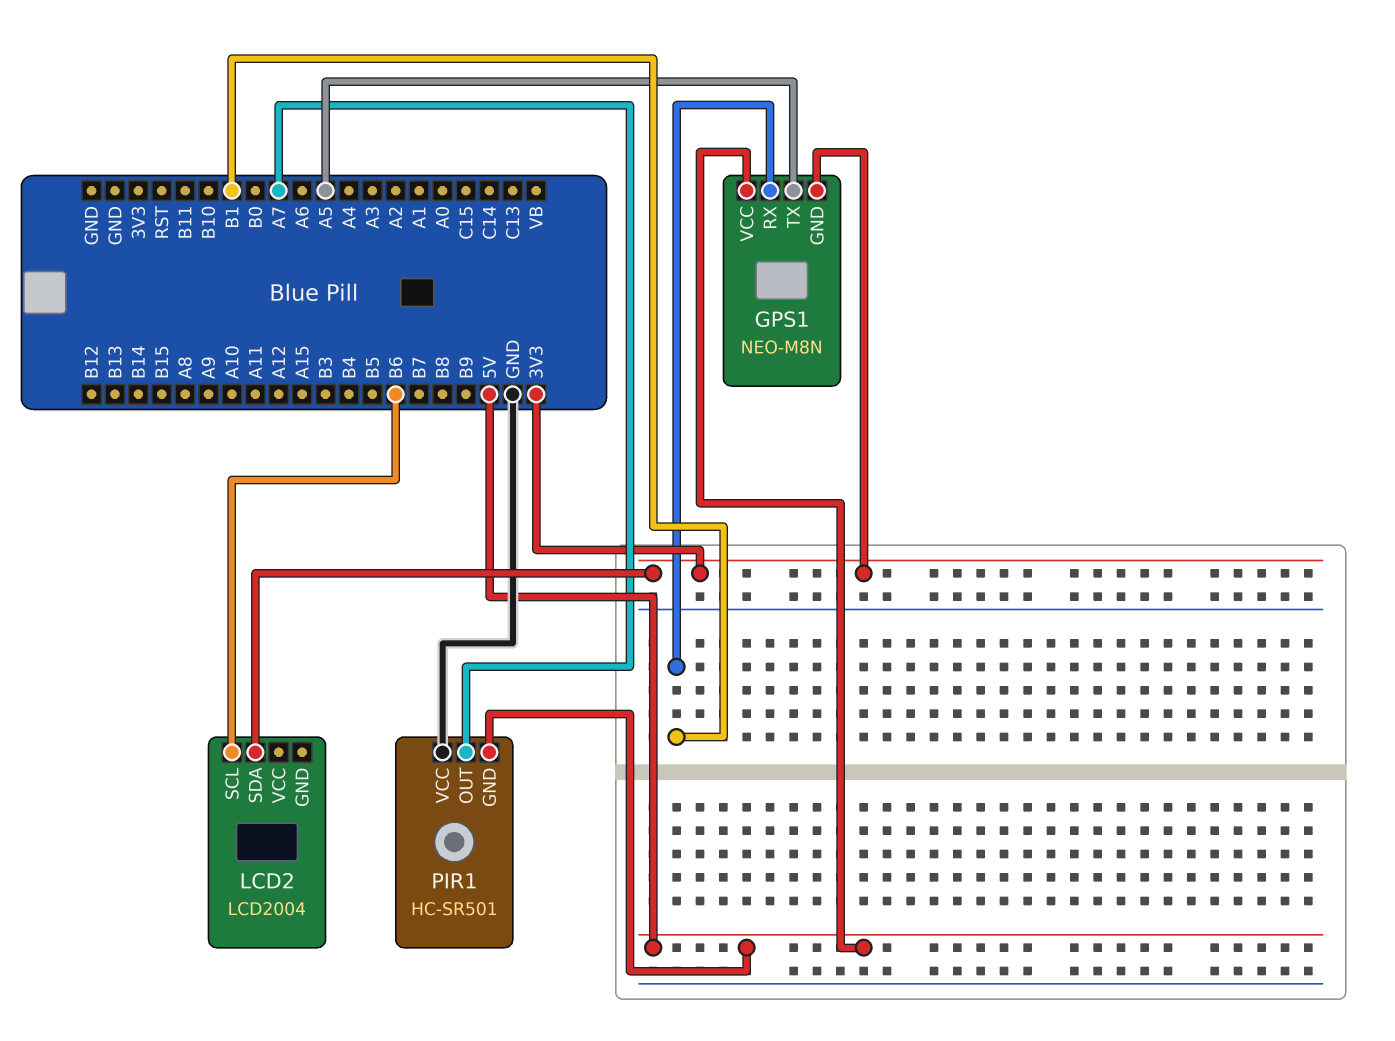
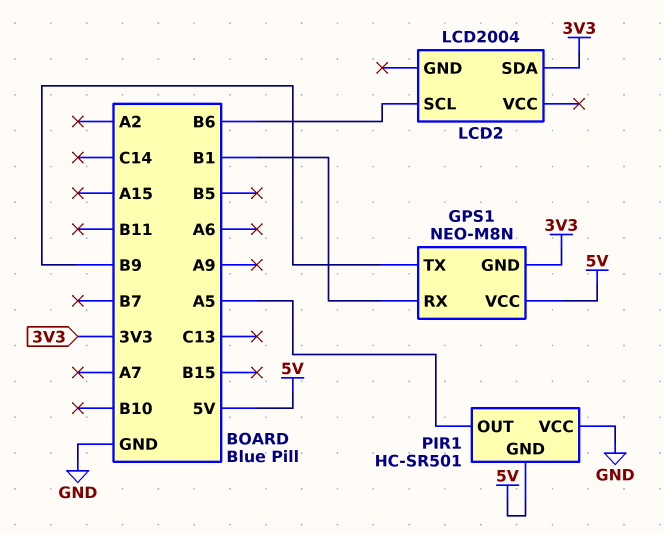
GPS1 pin TX: A5 -> B9
PIR1 pin OUT: A7 -> A5

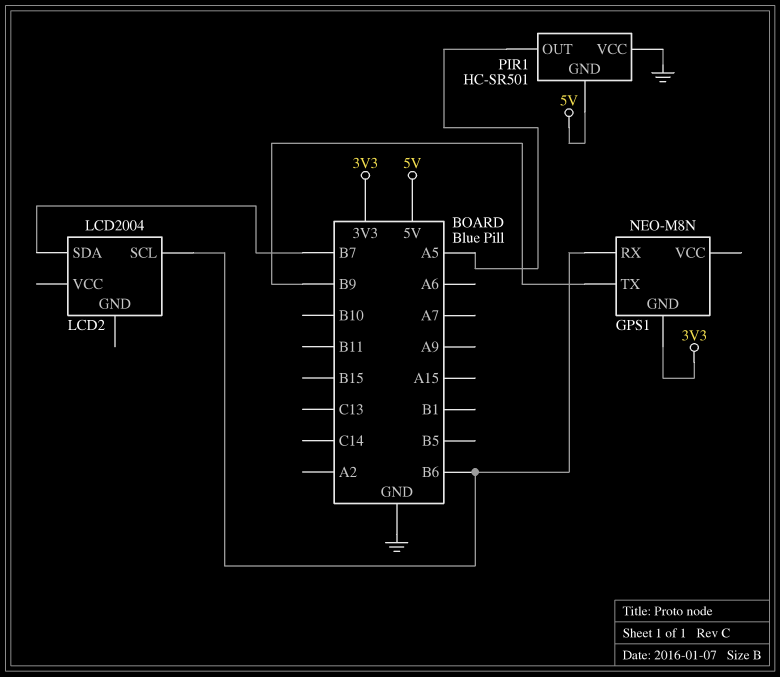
GPS1 pin RX: B1 -> B6
GPS1 pin VCC: 5V -> none
LCD2 pin SDA: 3V3 -> B7

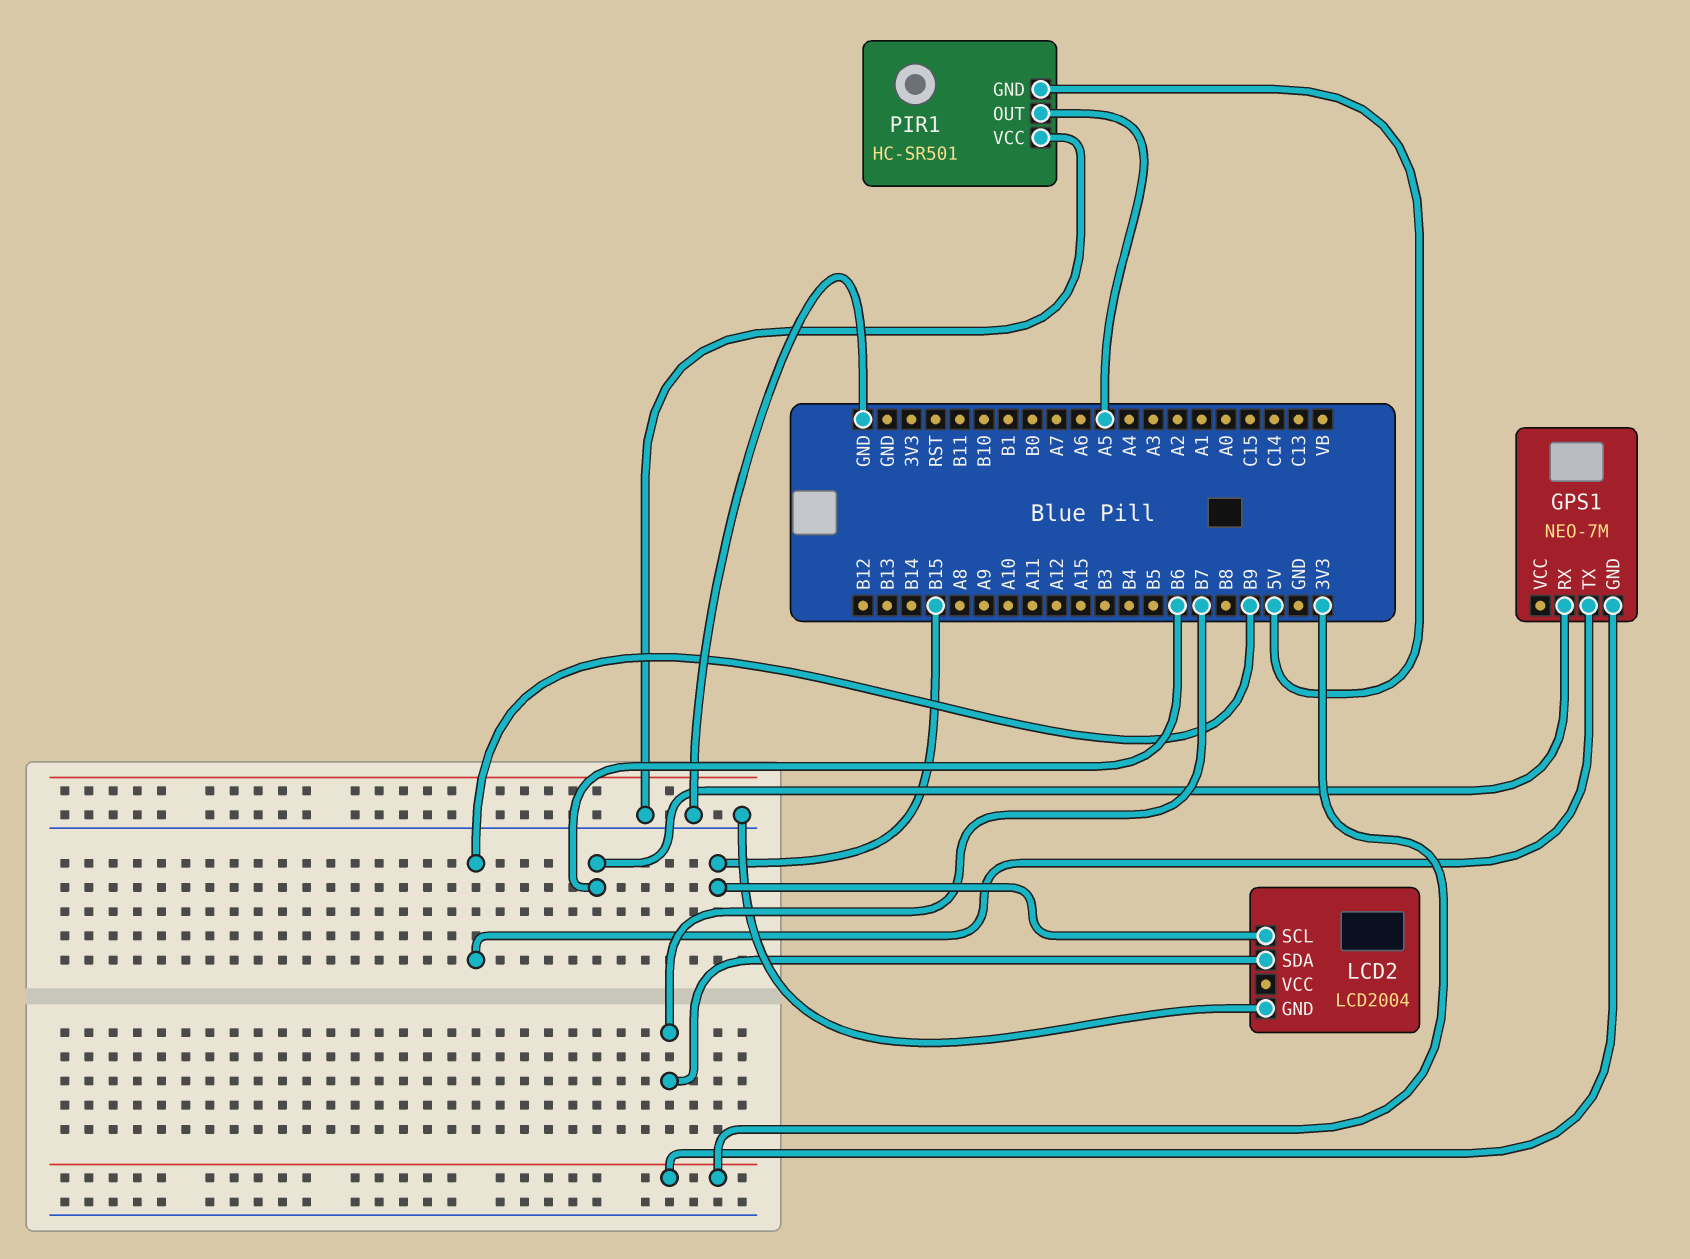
GPS1: NEO-M8N -> NEO-7M
LCD2 pin GND: none -> GND
LCD2 pin SCL: B6 -> B15

